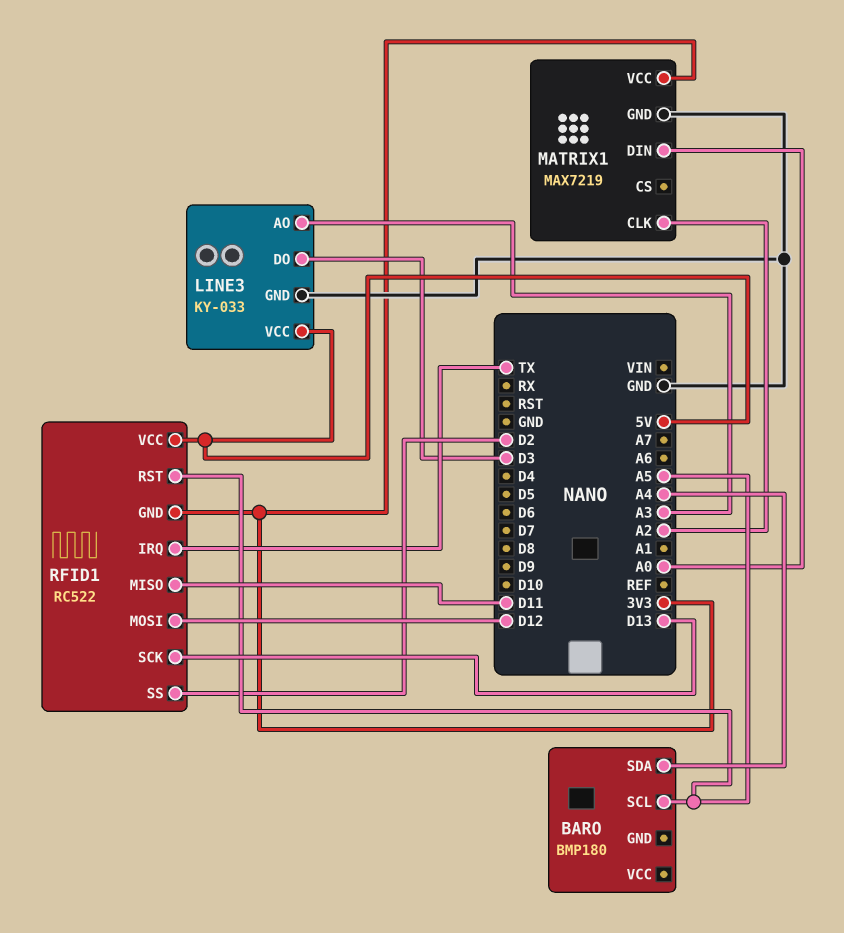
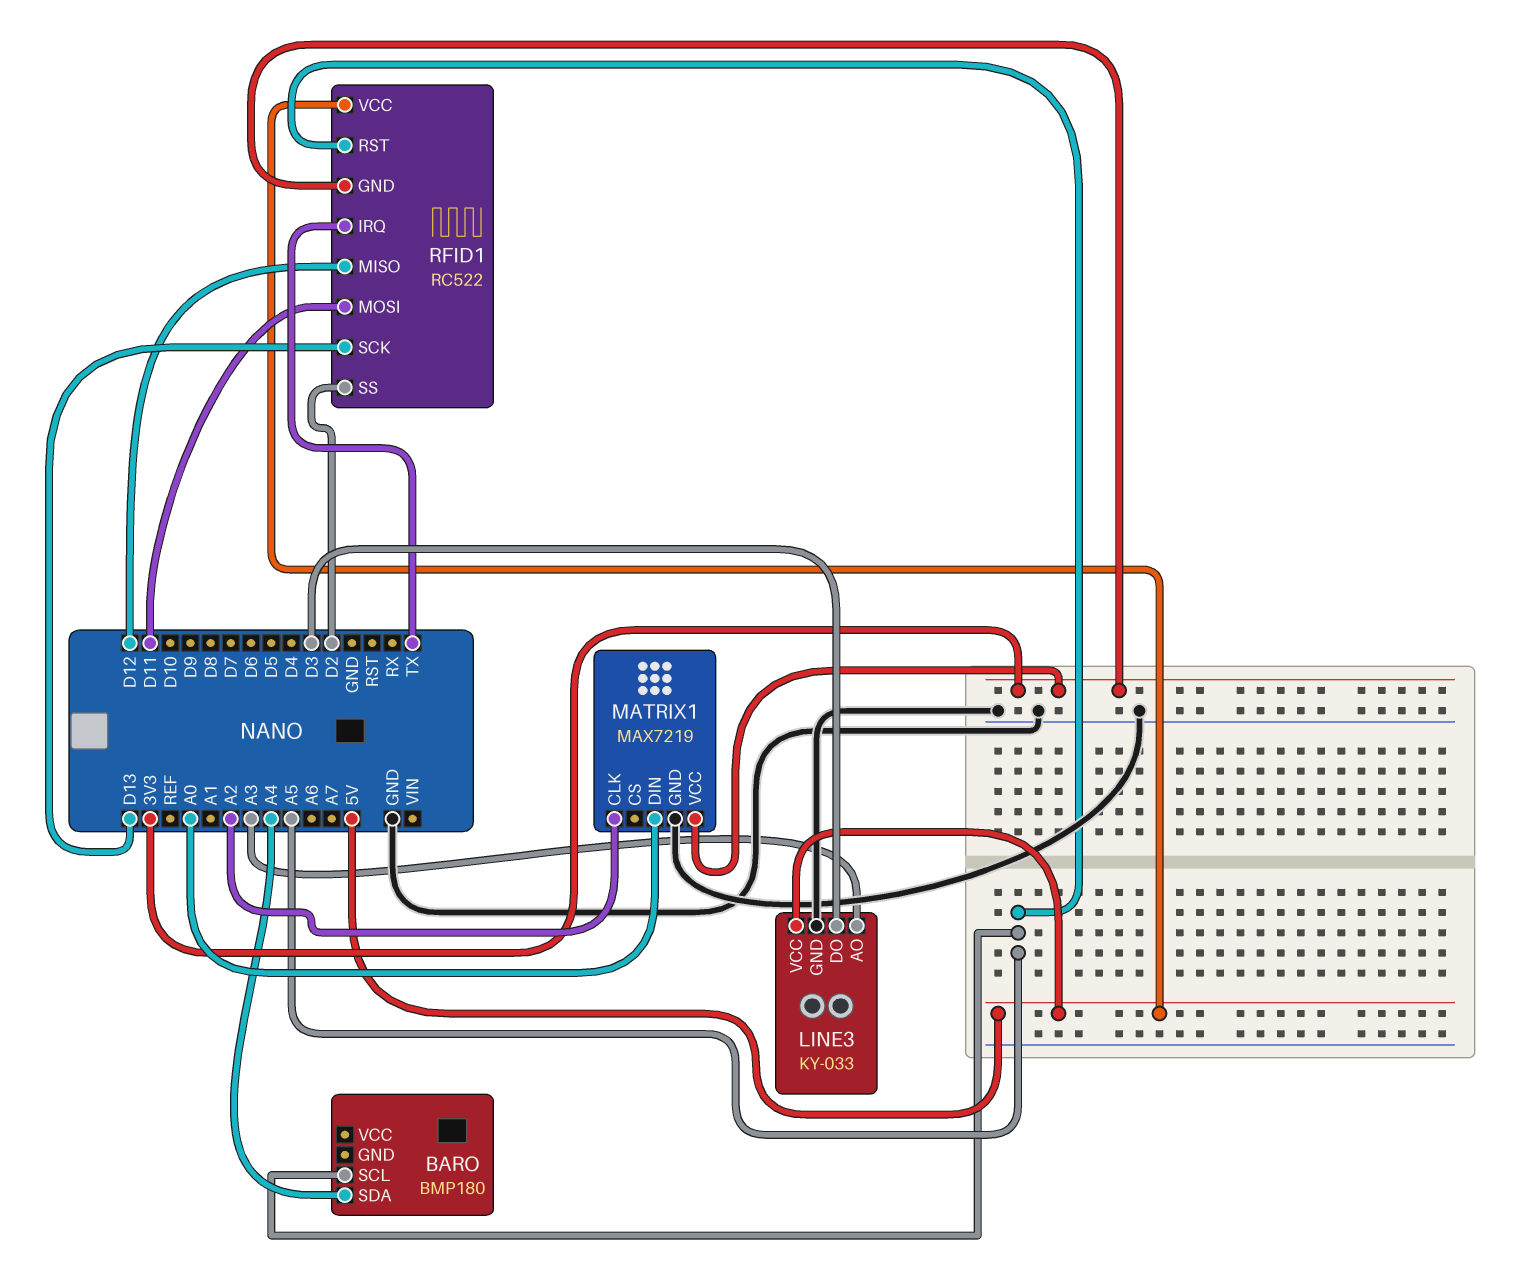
RFID1 pin MISO: D11 -> D12
RFID1 pin MOSI: D12 -> D11

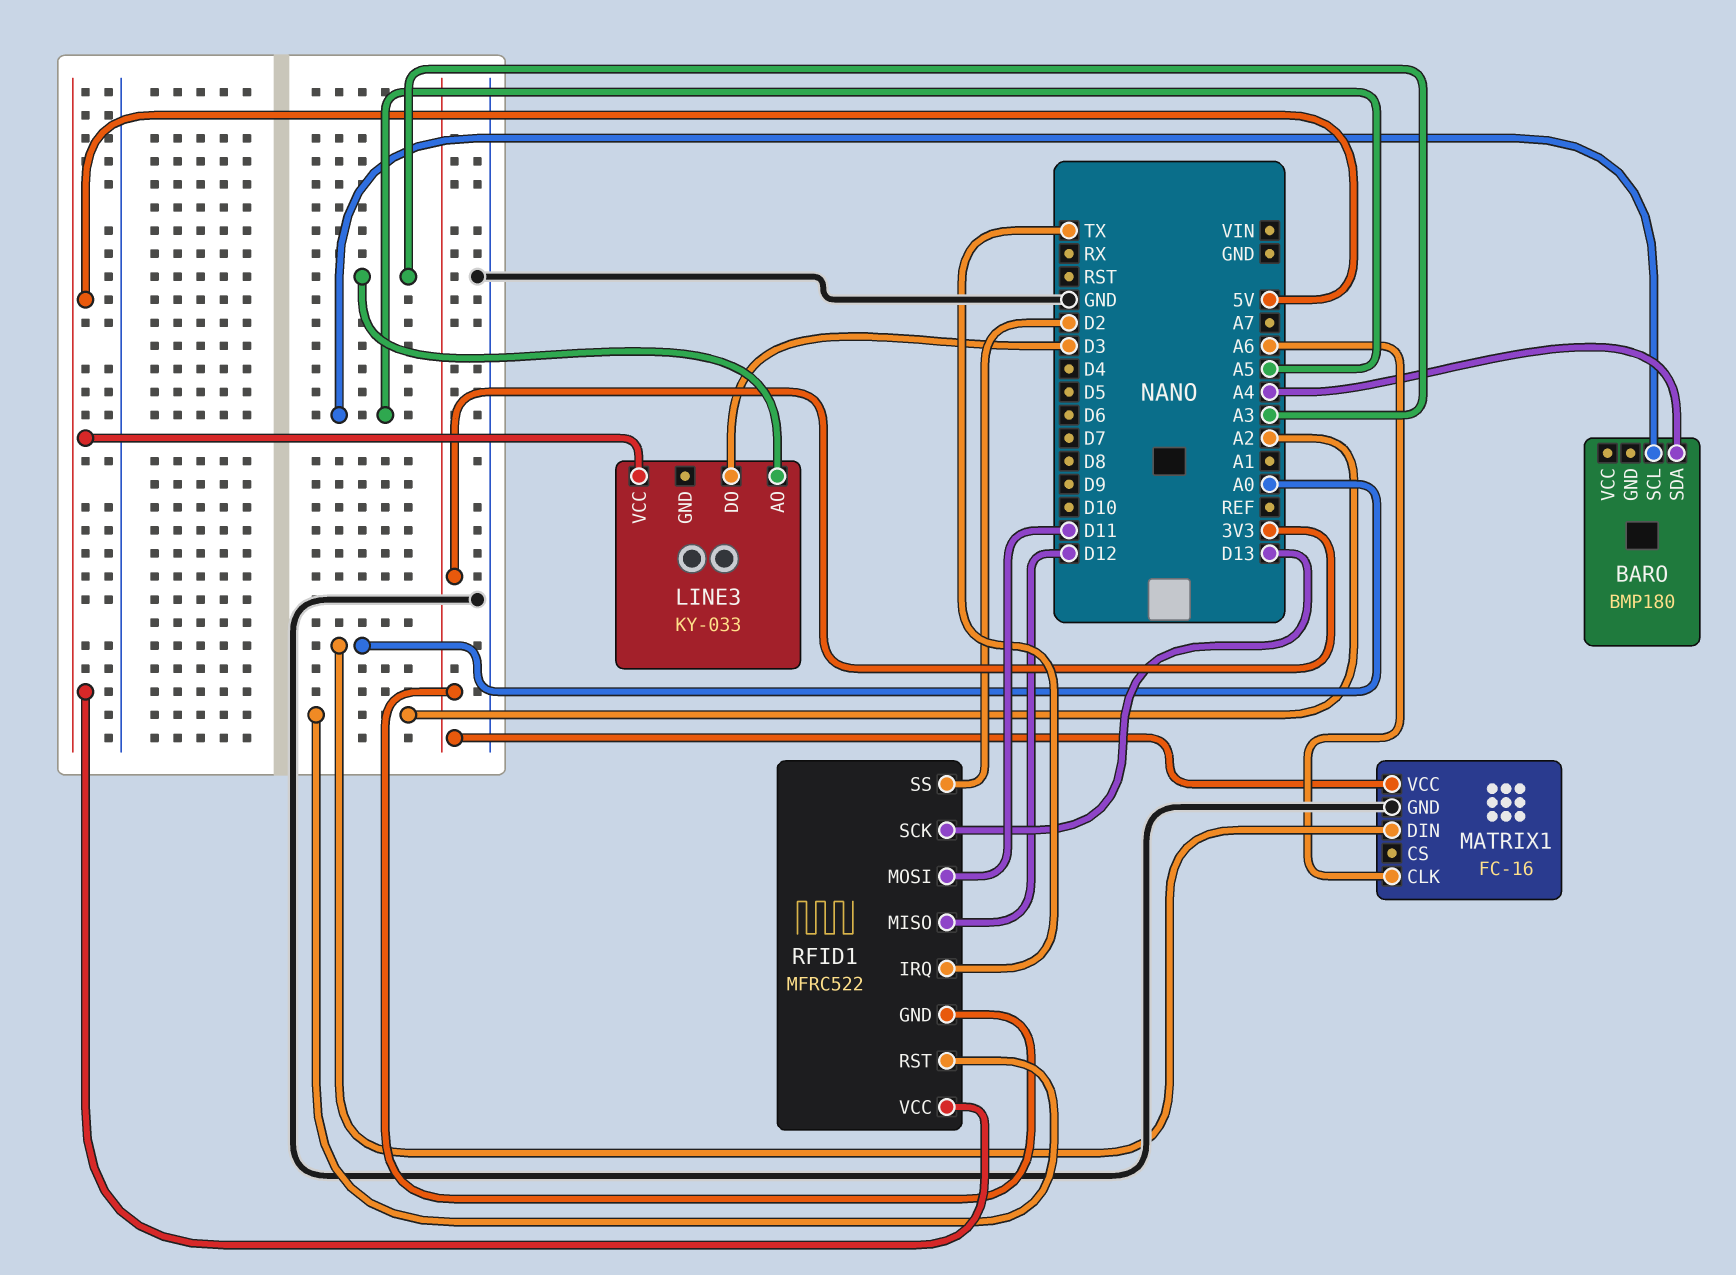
LINE3 pin GND: GND -> none
MATRIX1: MAX7219 -> FC-16
MATRIX1 pin CLK: A2 -> A6
RFID1: RC522 -> MFRC522
RFID1 pin RST: A5 -> A2

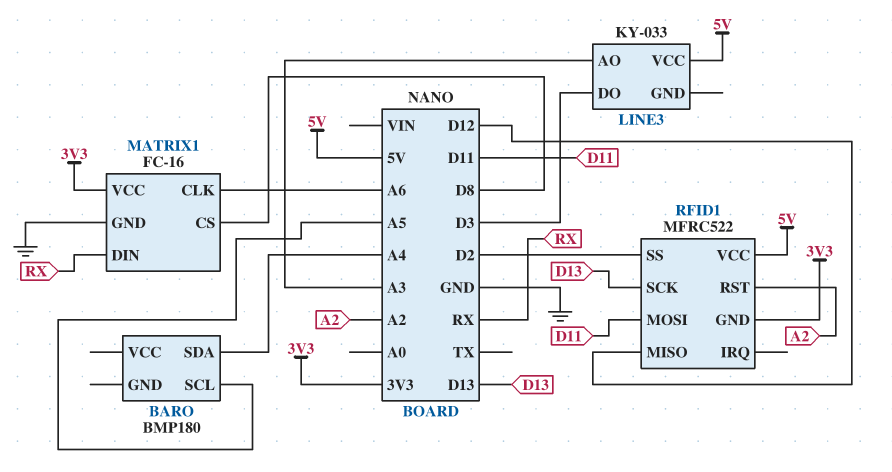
MATRIX1 pin CS: none -> D8
MATRIX1 pin DIN: A0 -> RX
RFID1 pin IRQ: TX -> none

